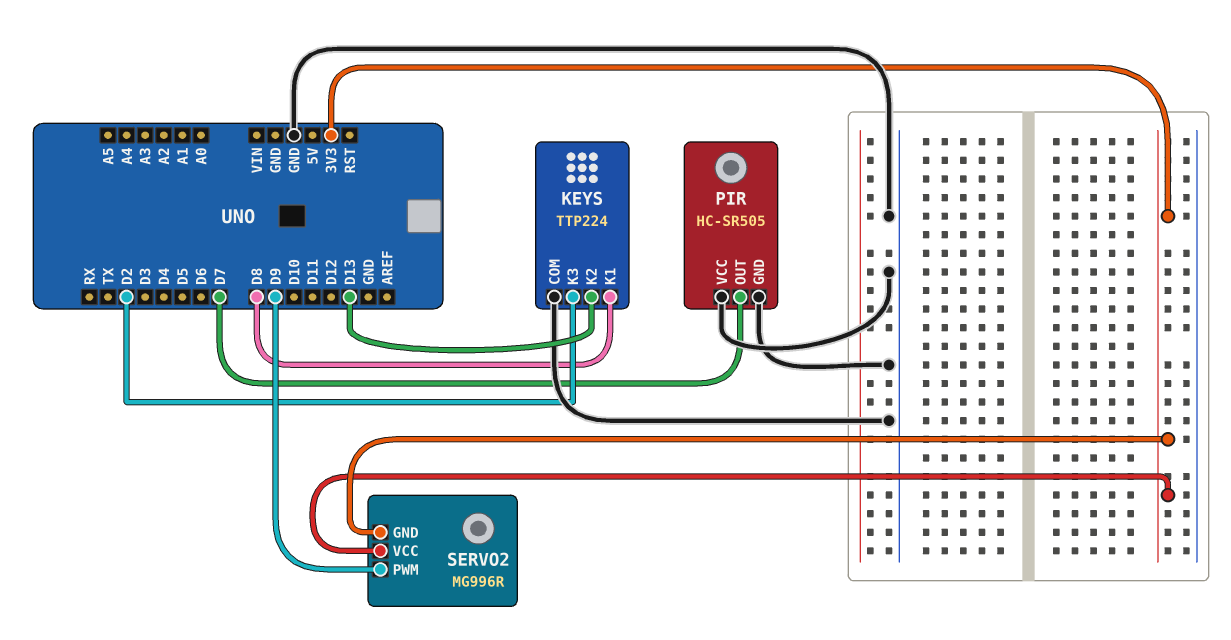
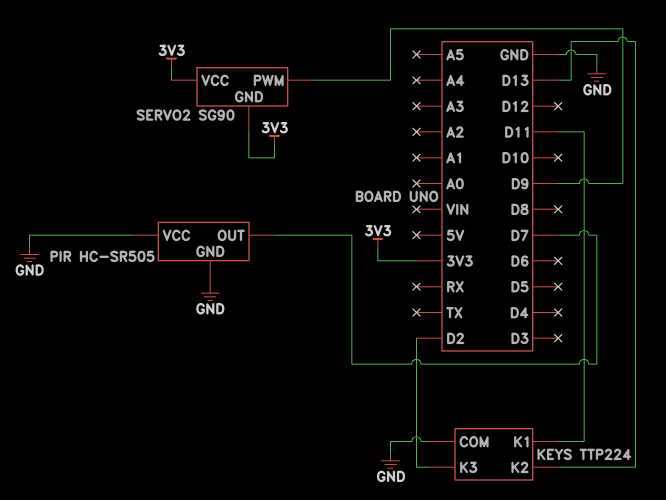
KEYS pin K1: D8 -> D11
SERVO2: MG996R -> SG90

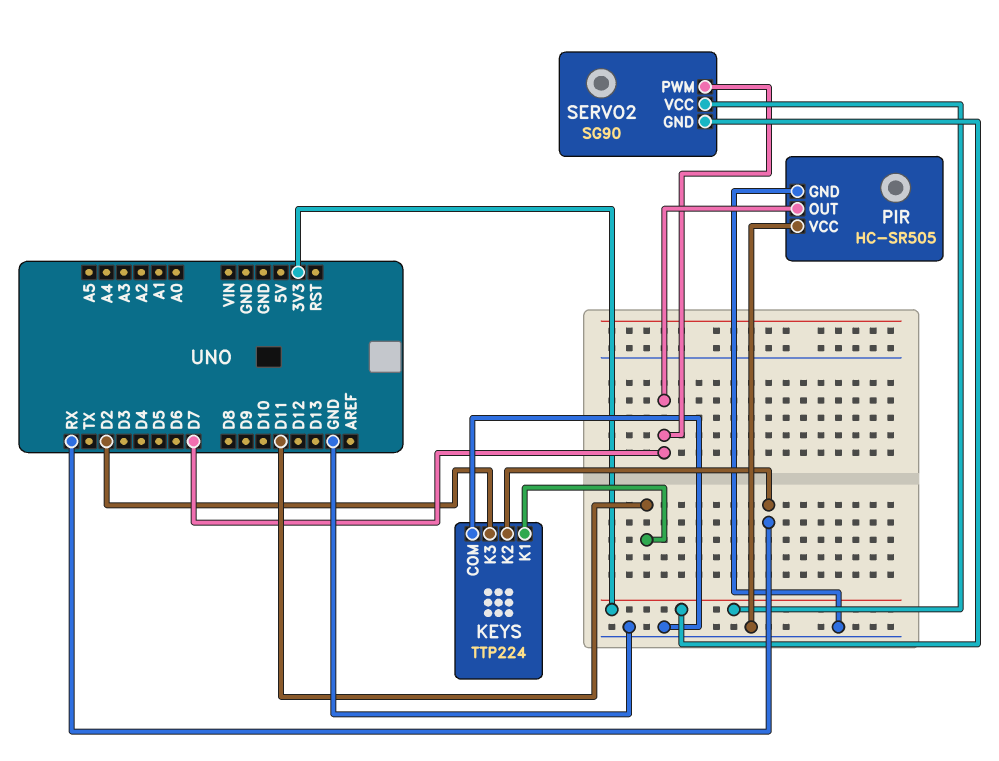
KEYS pin K2: D13 -> RX
SERVO2 pin PWM: D9 -> D7

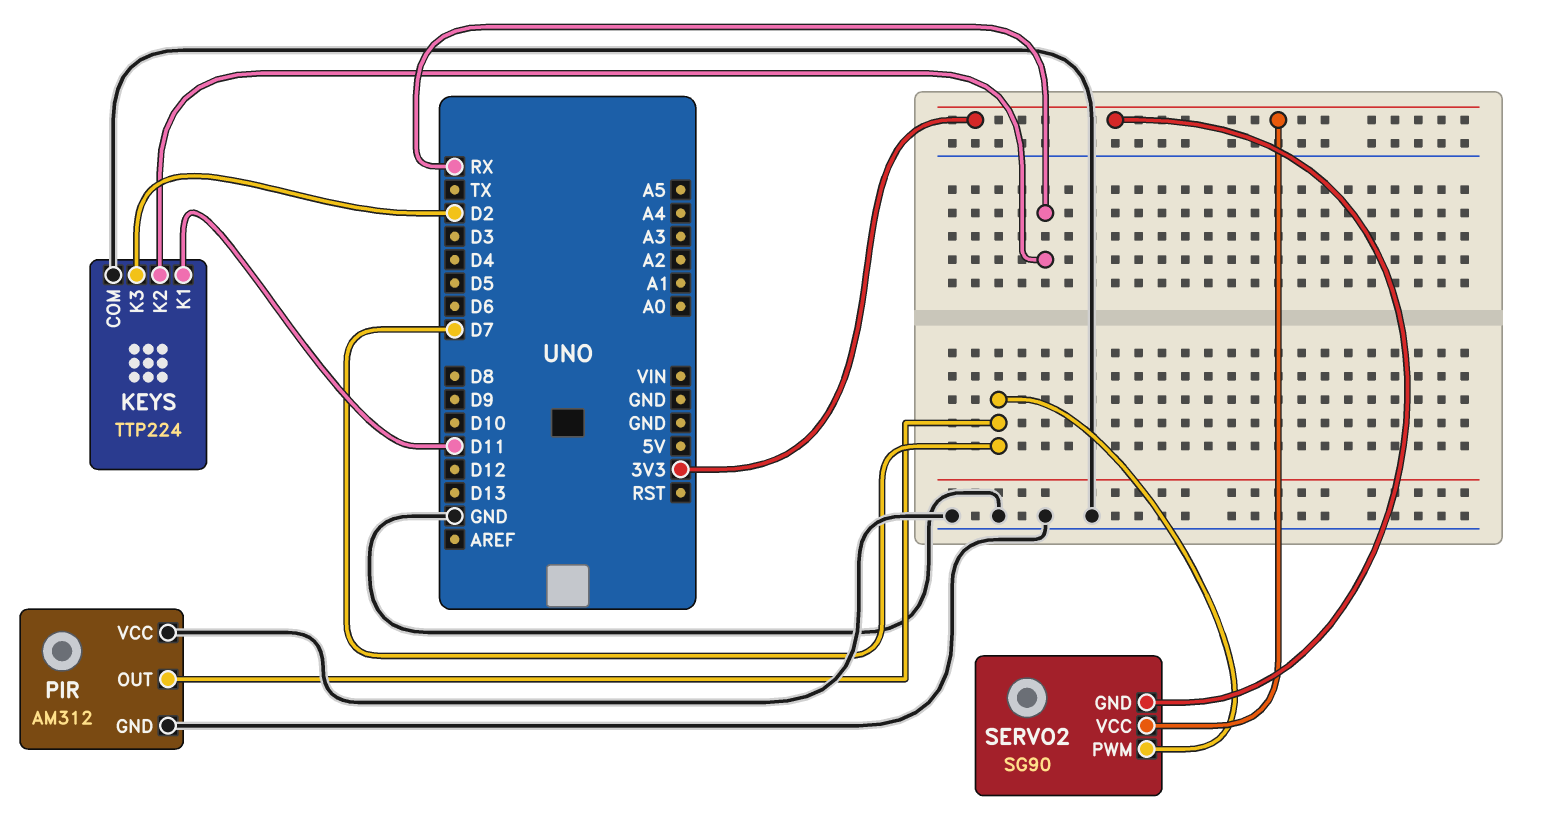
PIR: HC-SR505 -> AM312

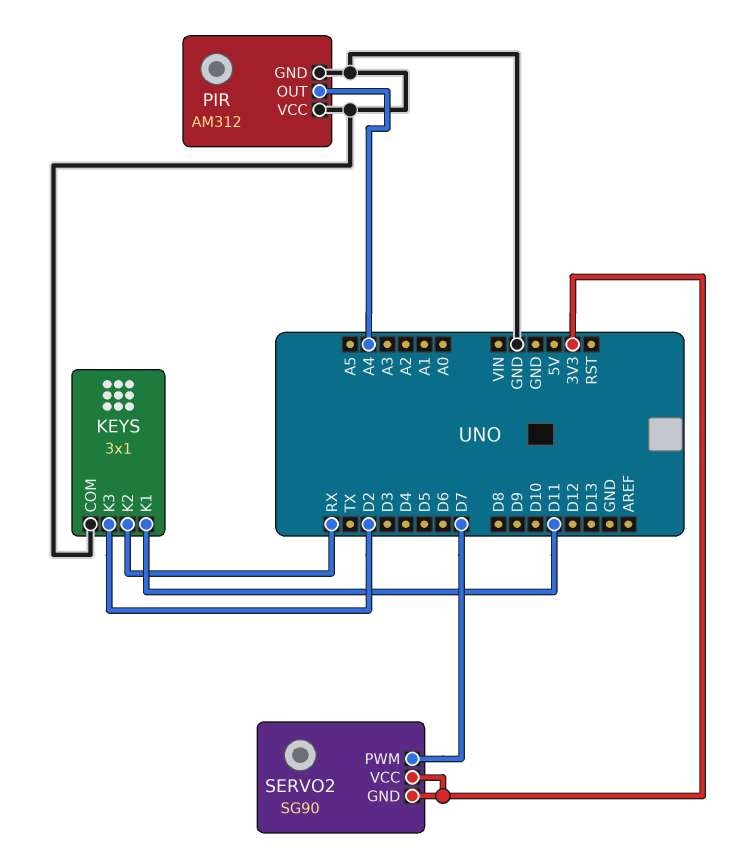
KEYS: TTP224 -> 3x1
PIR pin OUT: D7 -> A4

